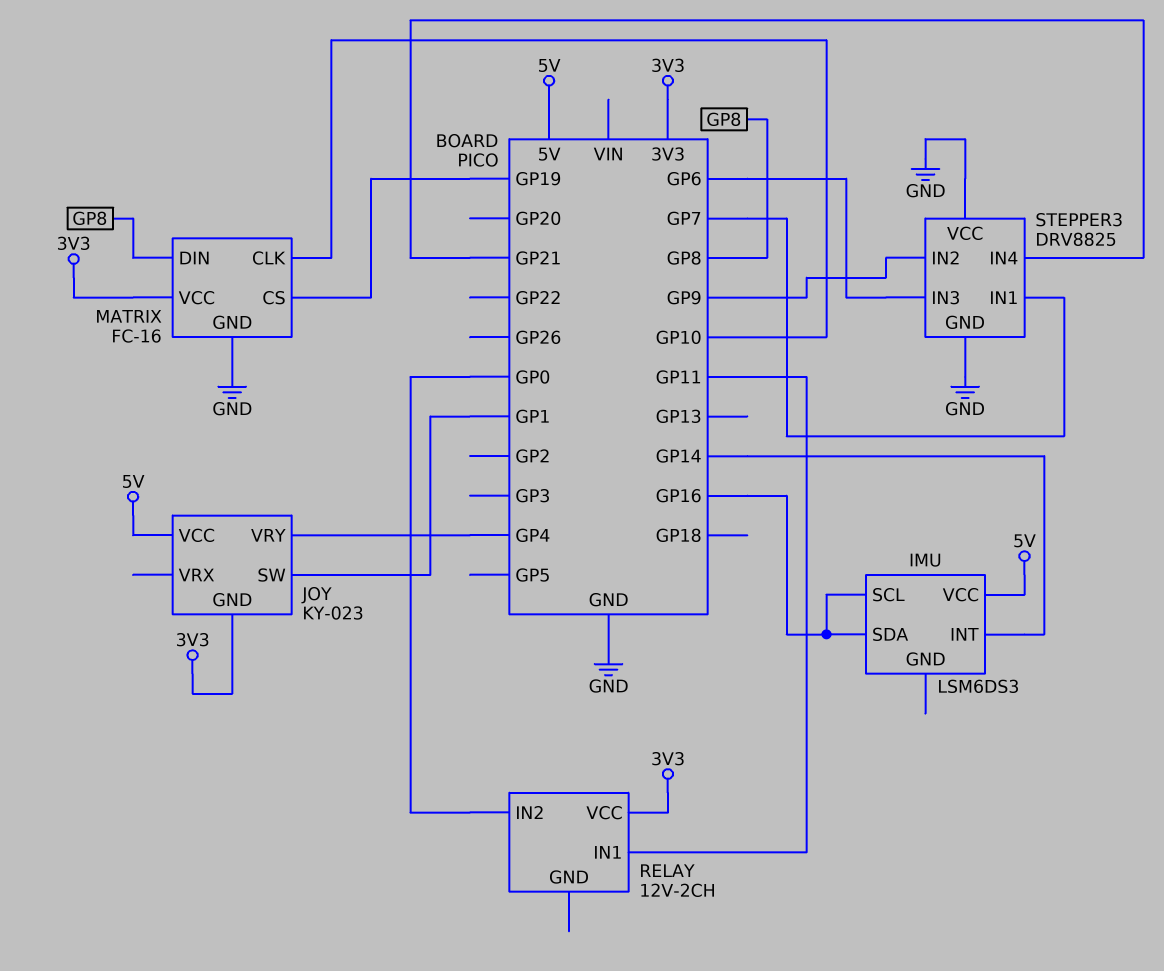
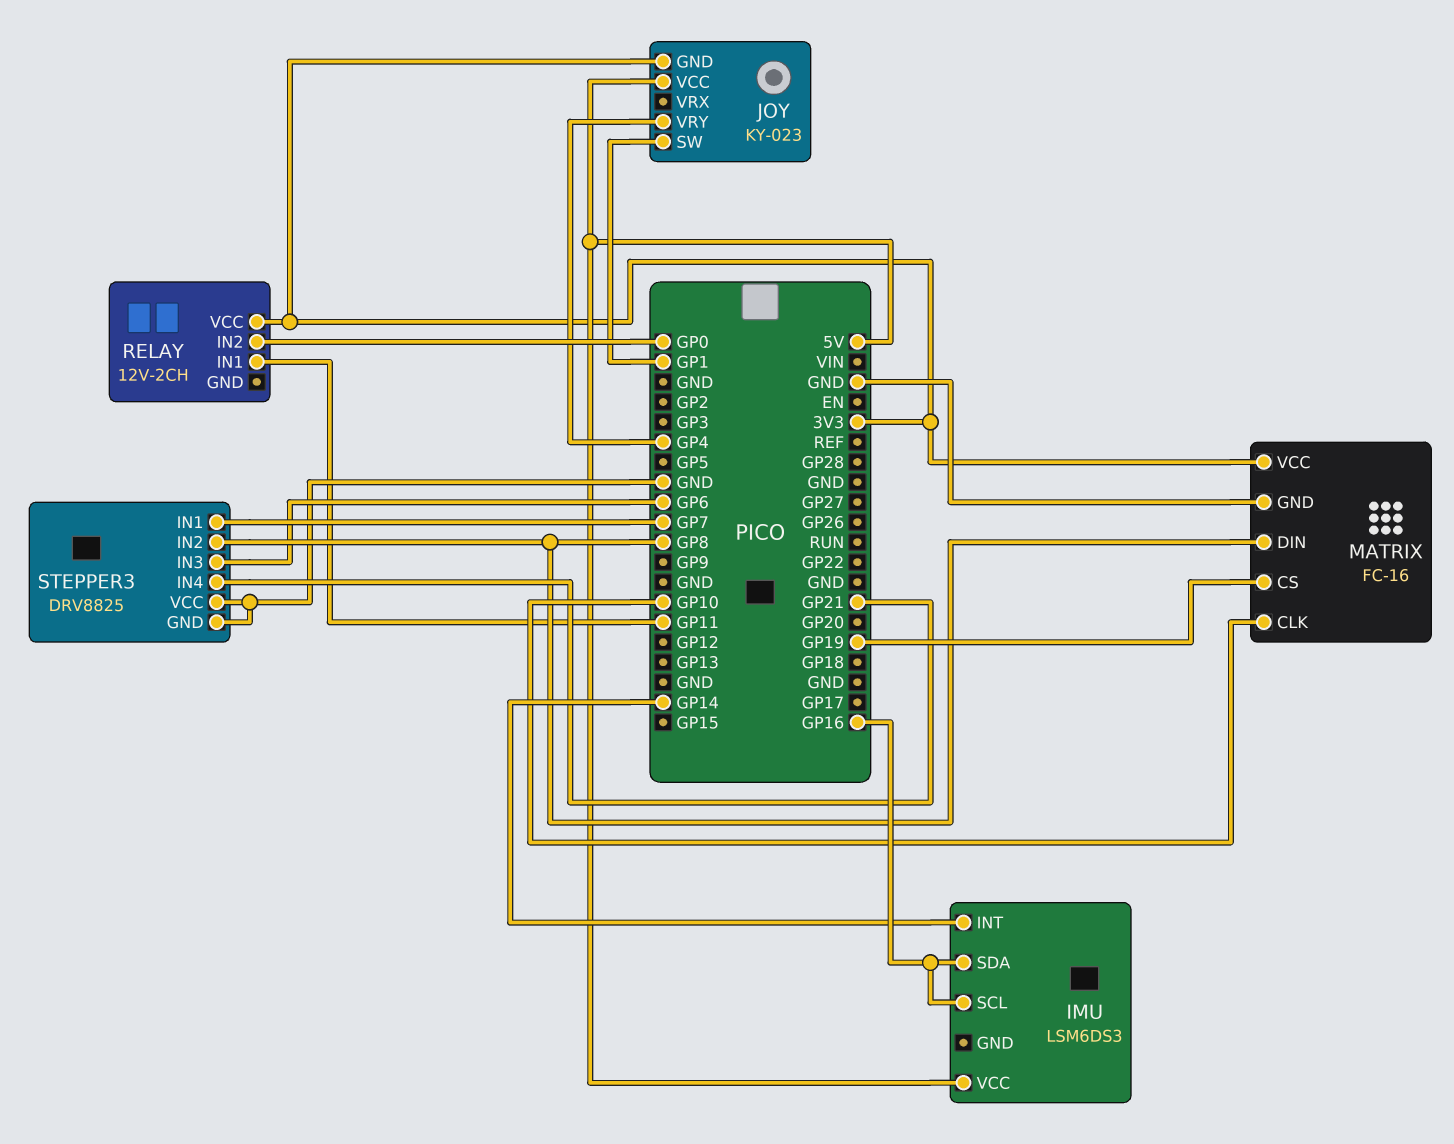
STEPPER3 pin IN2: GP9 -> GP8

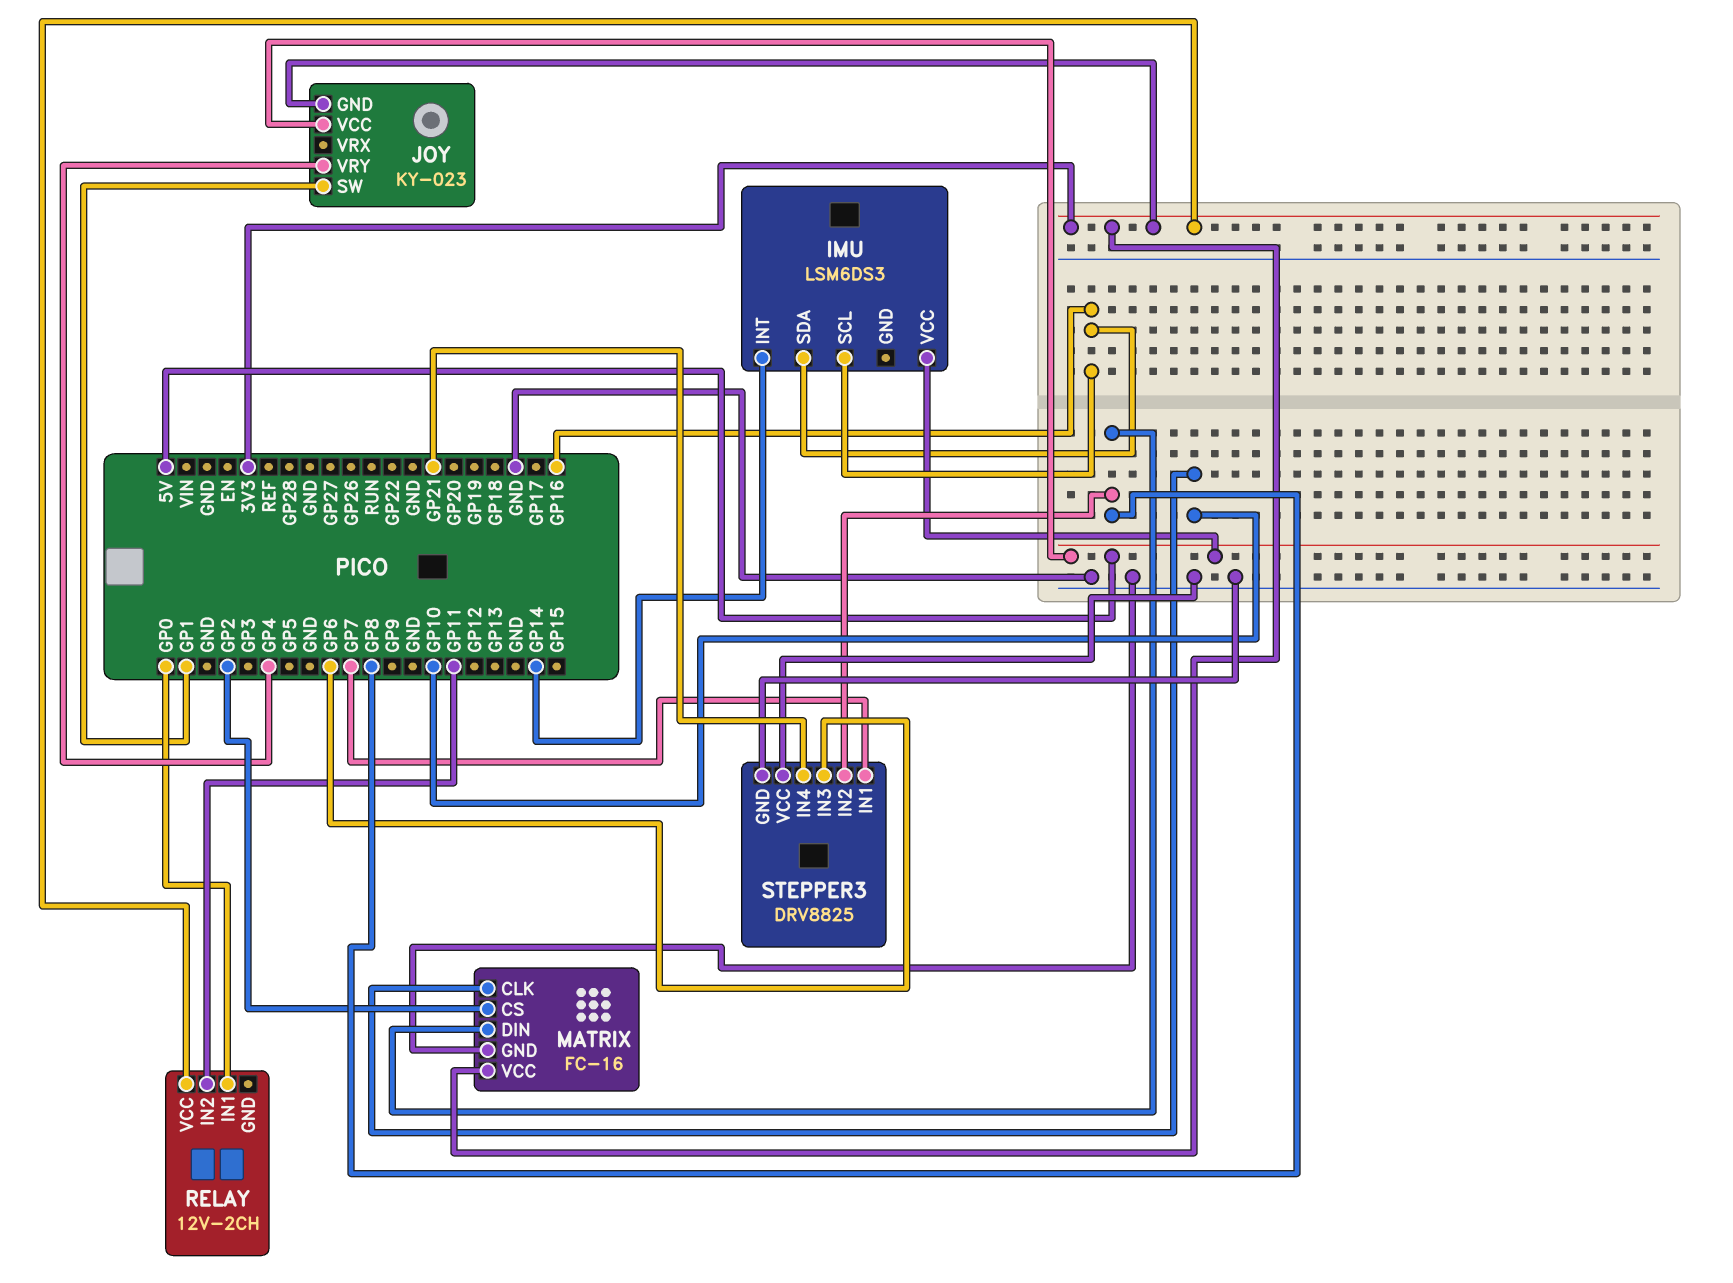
MATRIX pin CS: GP19 -> GP2
RELAY pin IN1: GP11 -> GP0
RELAY pin IN2: GP0 -> GP11

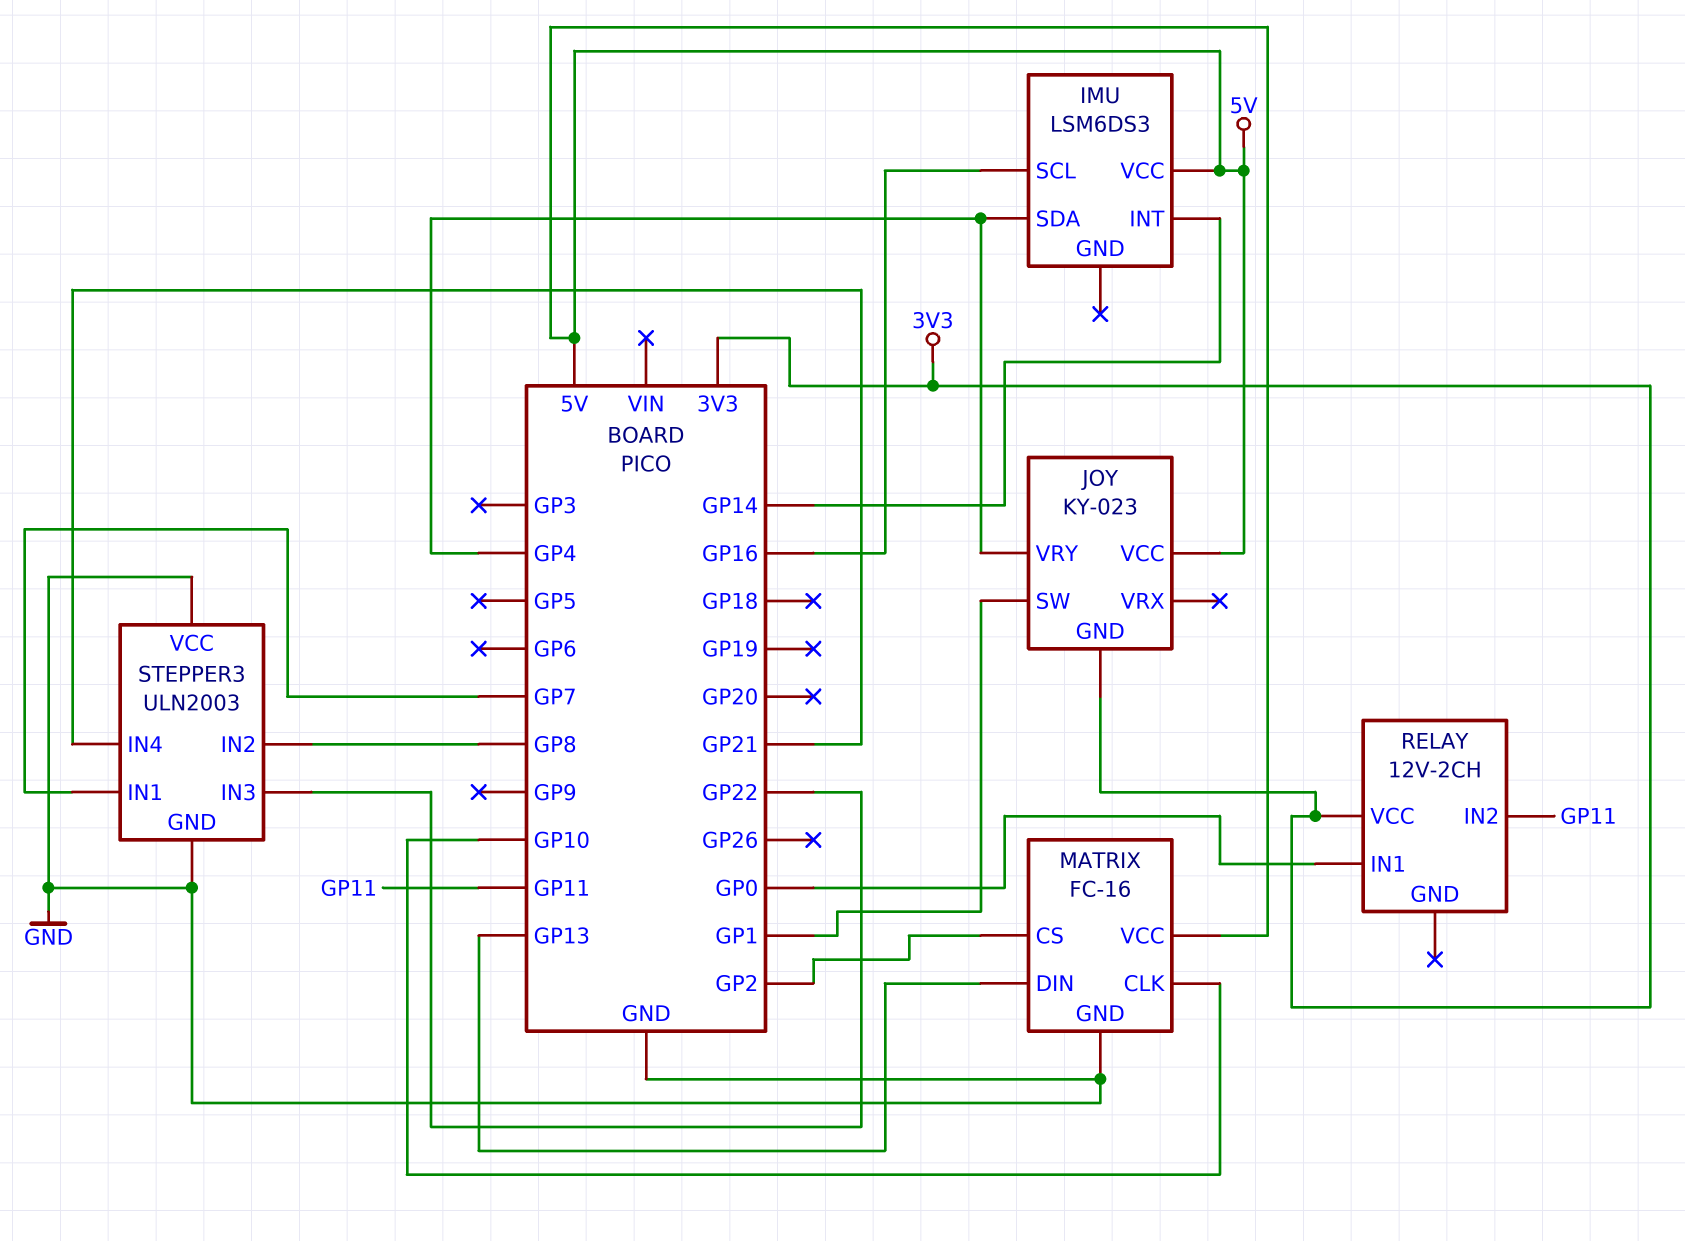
IMU pin SDA: GP16 -> GP4
MATRIX pin DIN: GP8 -> GP13
MATRIX pin VCC: 3V3 -> 5V
STEPPER3: DRV8825 -> ULN2003
STEPPER3 pin IN3: GP6 -> GP22

